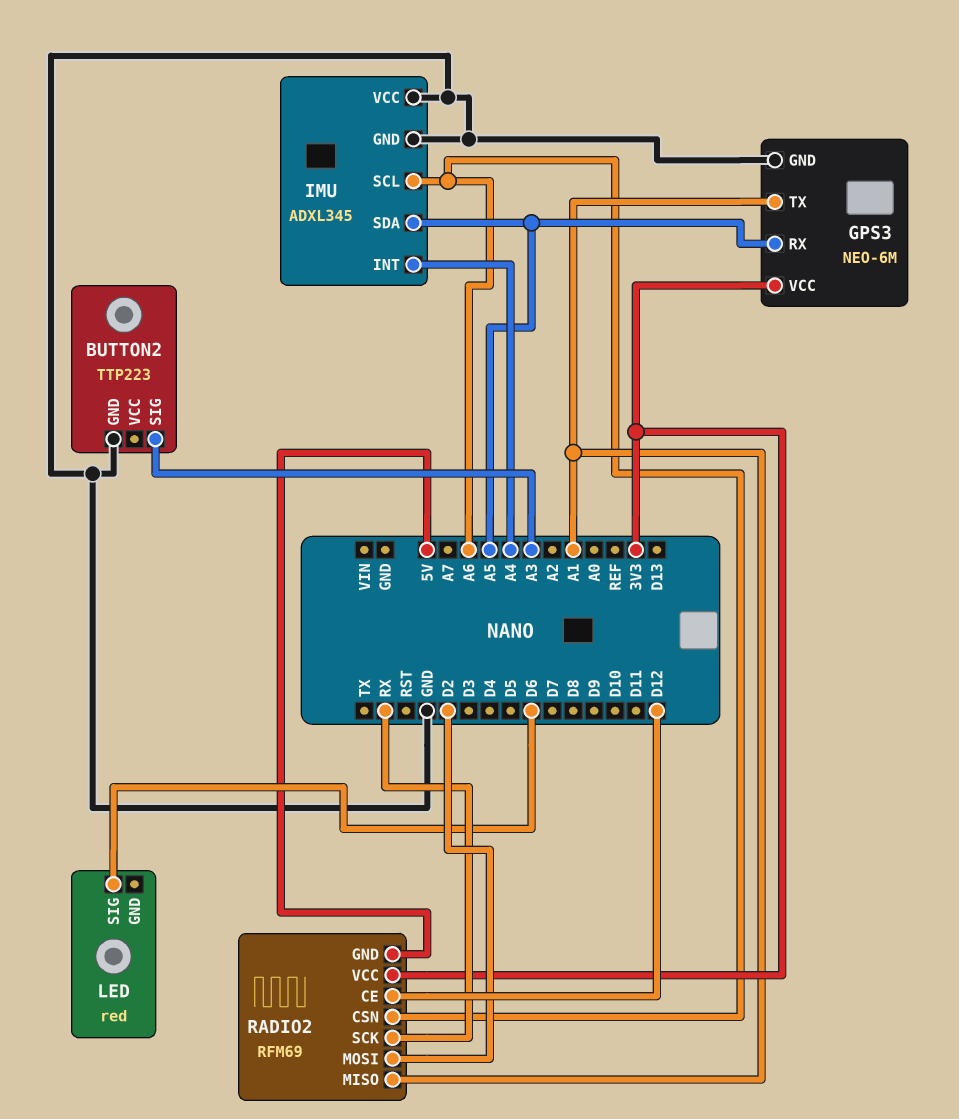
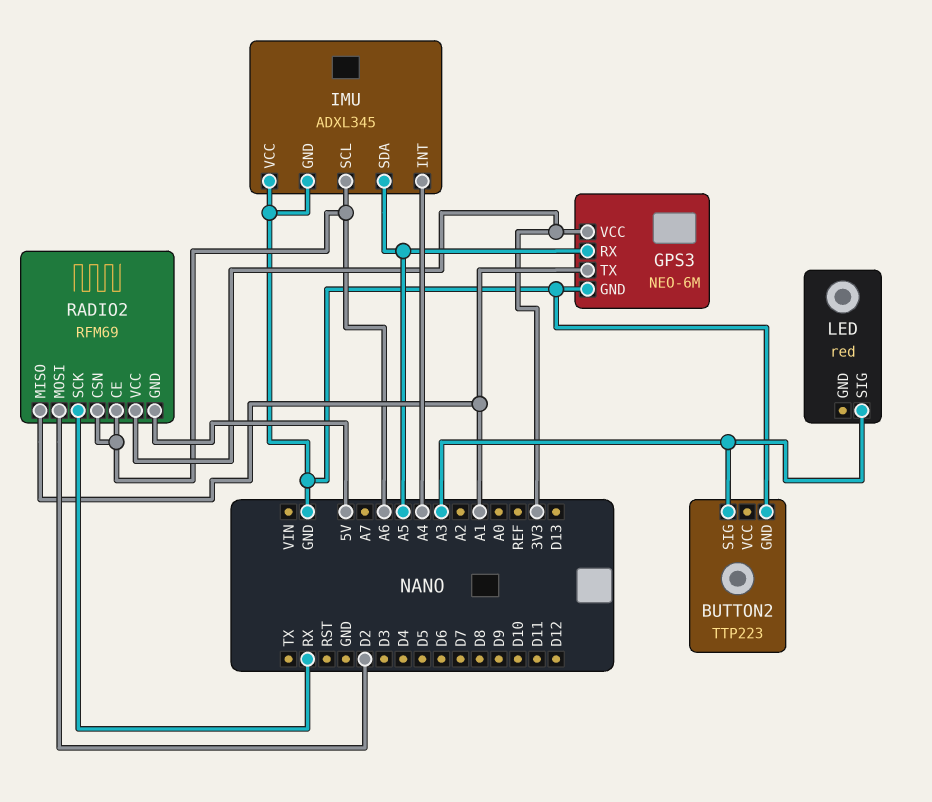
LED pin SIG: D6 -> A3
RADIO2 pin CE: D12 -> A6

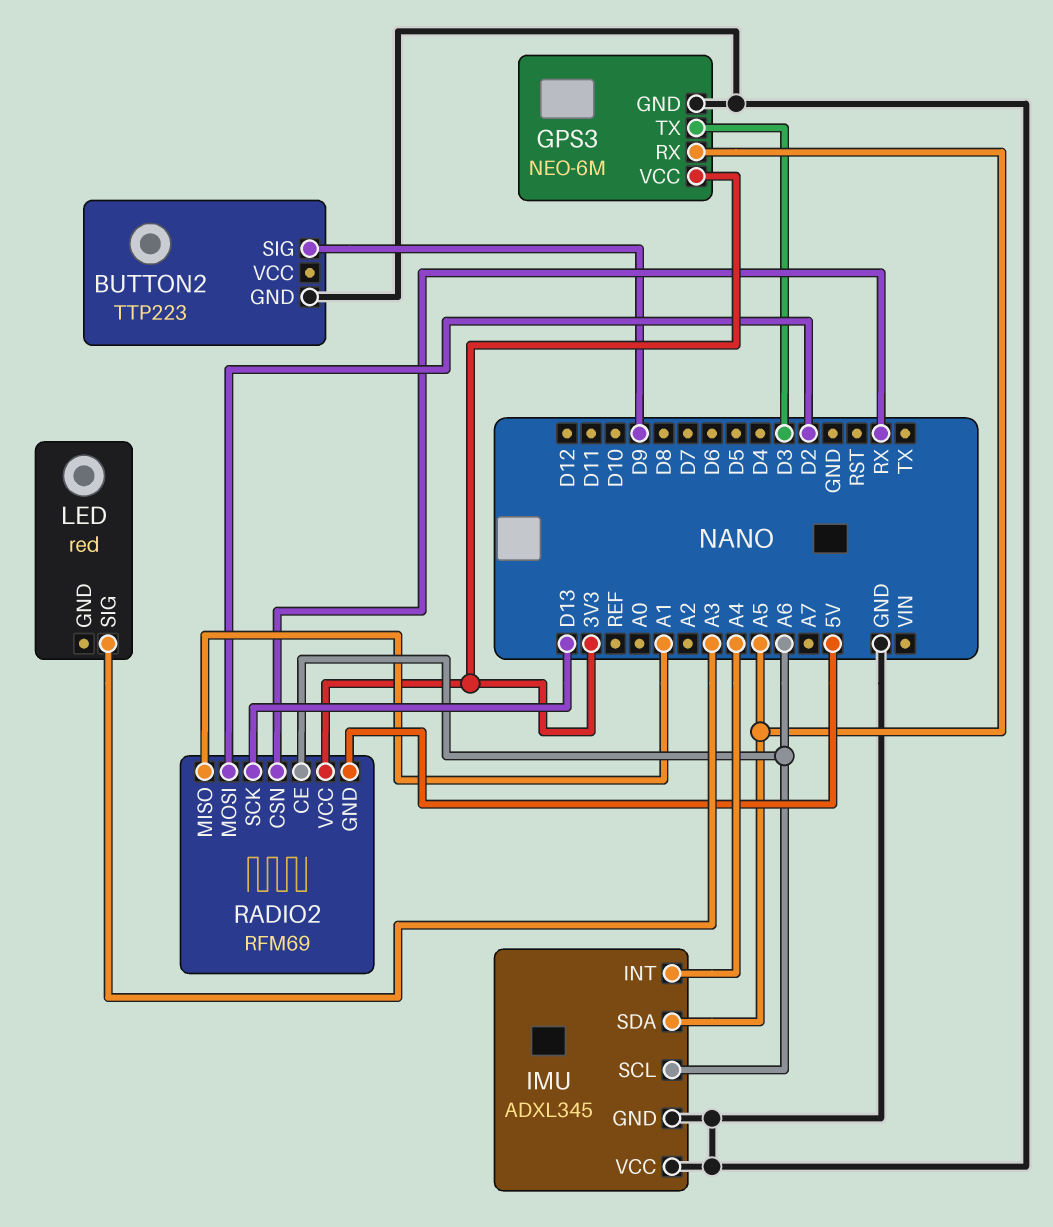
BUTTON2 pin SIG: A3 -> D9
GPS3 pin TX: A1 -> D3
RADIO2 pin CSN: A6 -> RX
RADIO2 pin SCK: RX -> D13

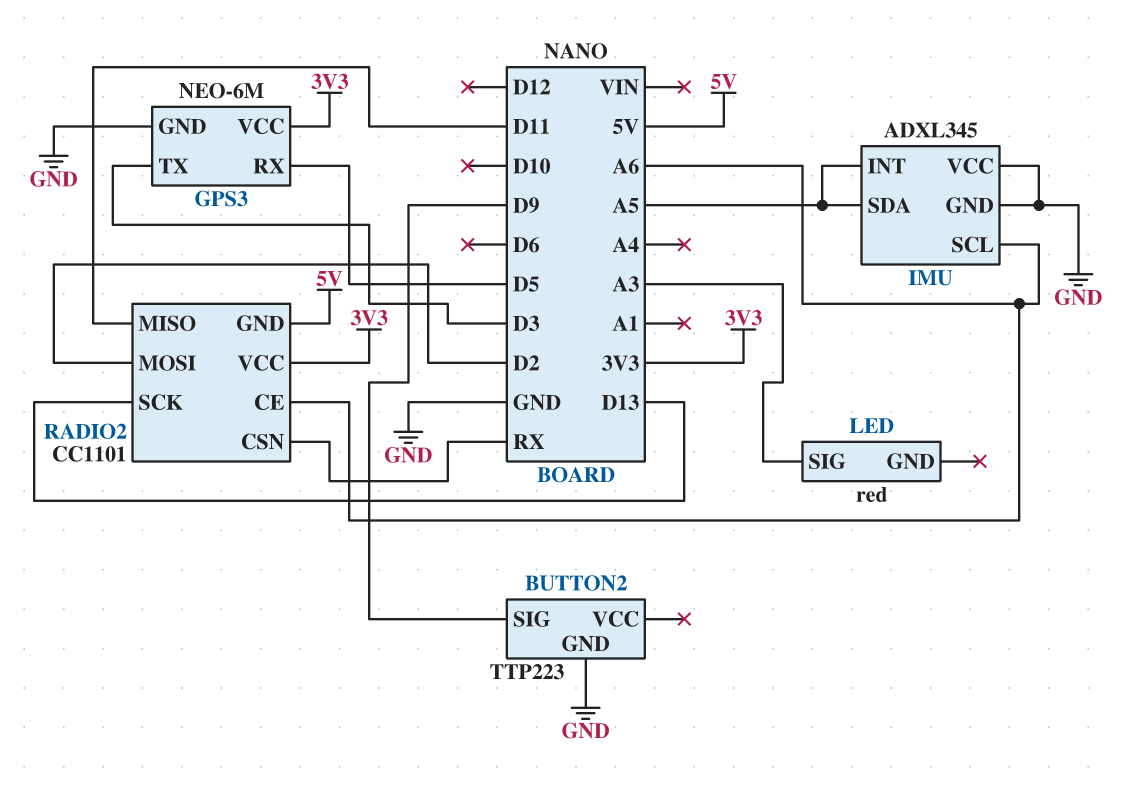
GPS3 pin RX: A5 -> D5
IMU pin INT: A4 -> A5
RADIO2: RFM69 -> CC1101
RADIO2 pin MISO: A1 -> D11

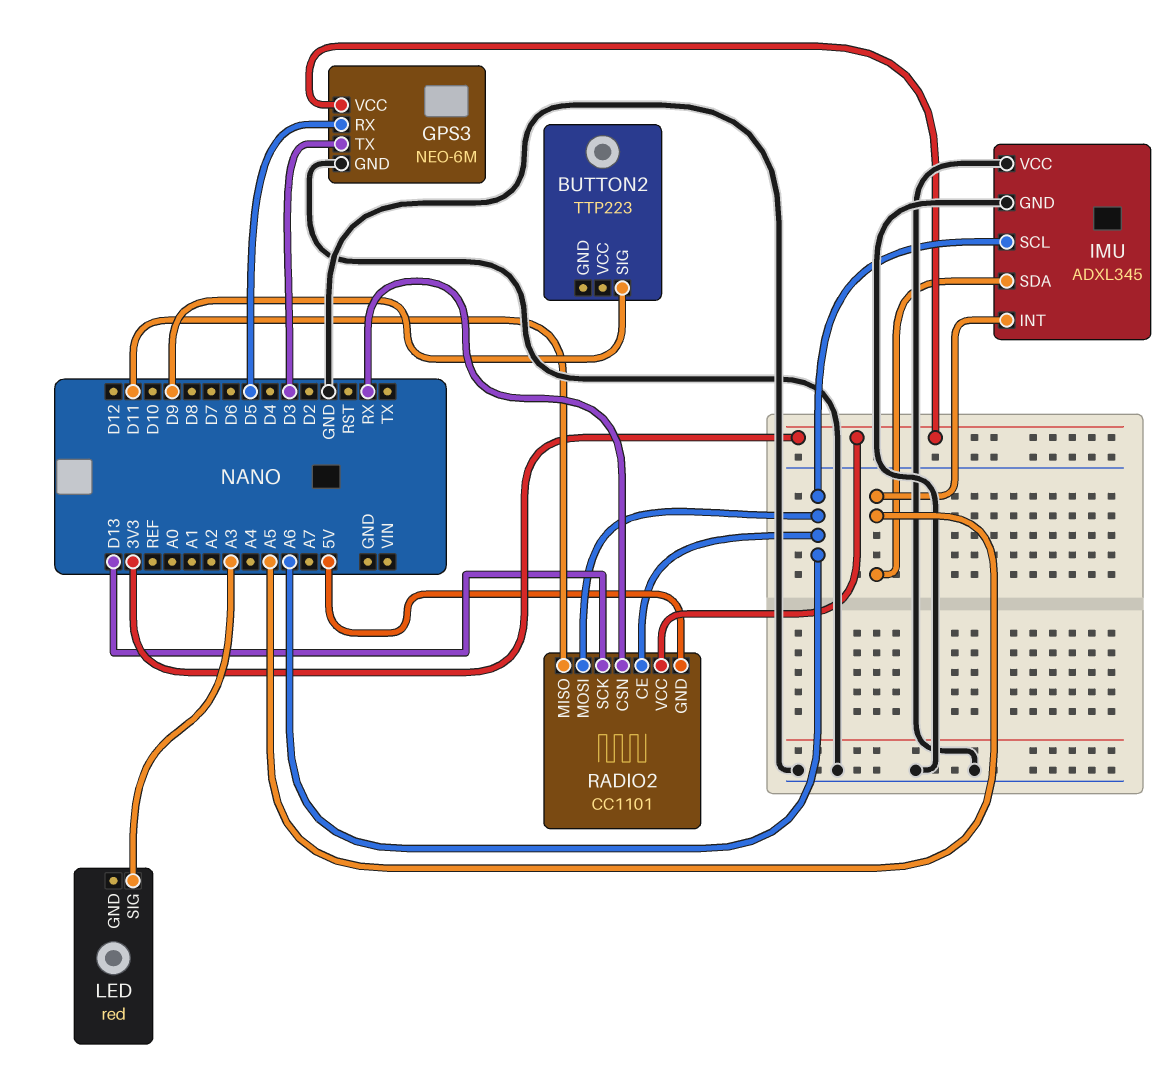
BUTTON2 pin GND: GND -> none
RADIO2 pin MOSI: D2 -> A6

